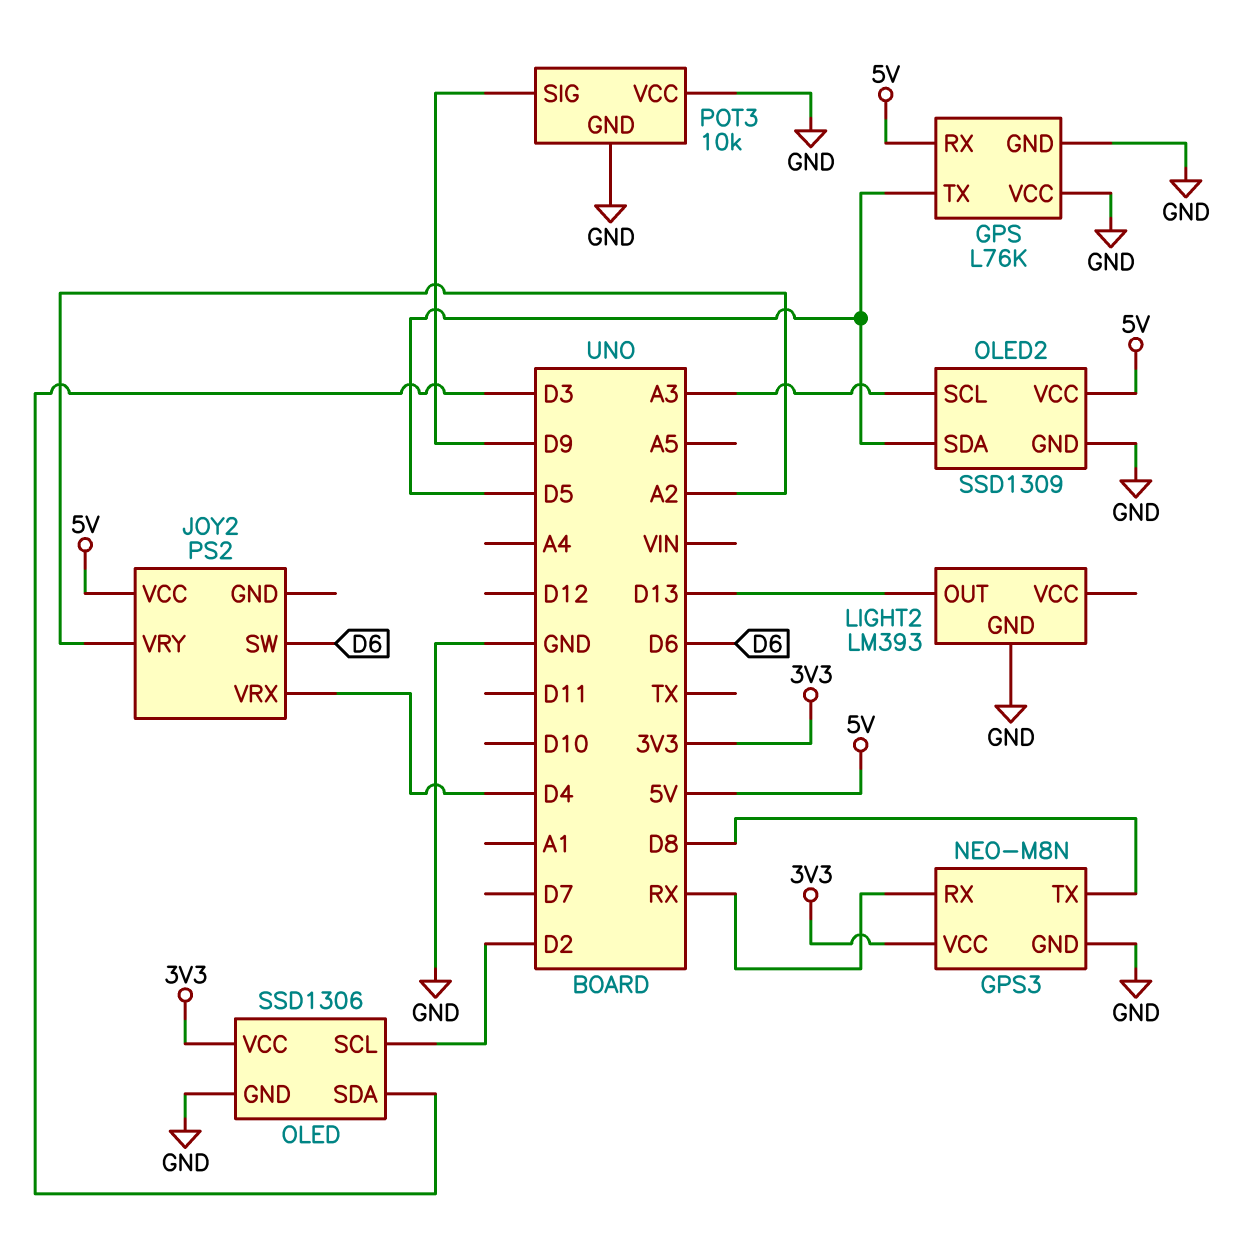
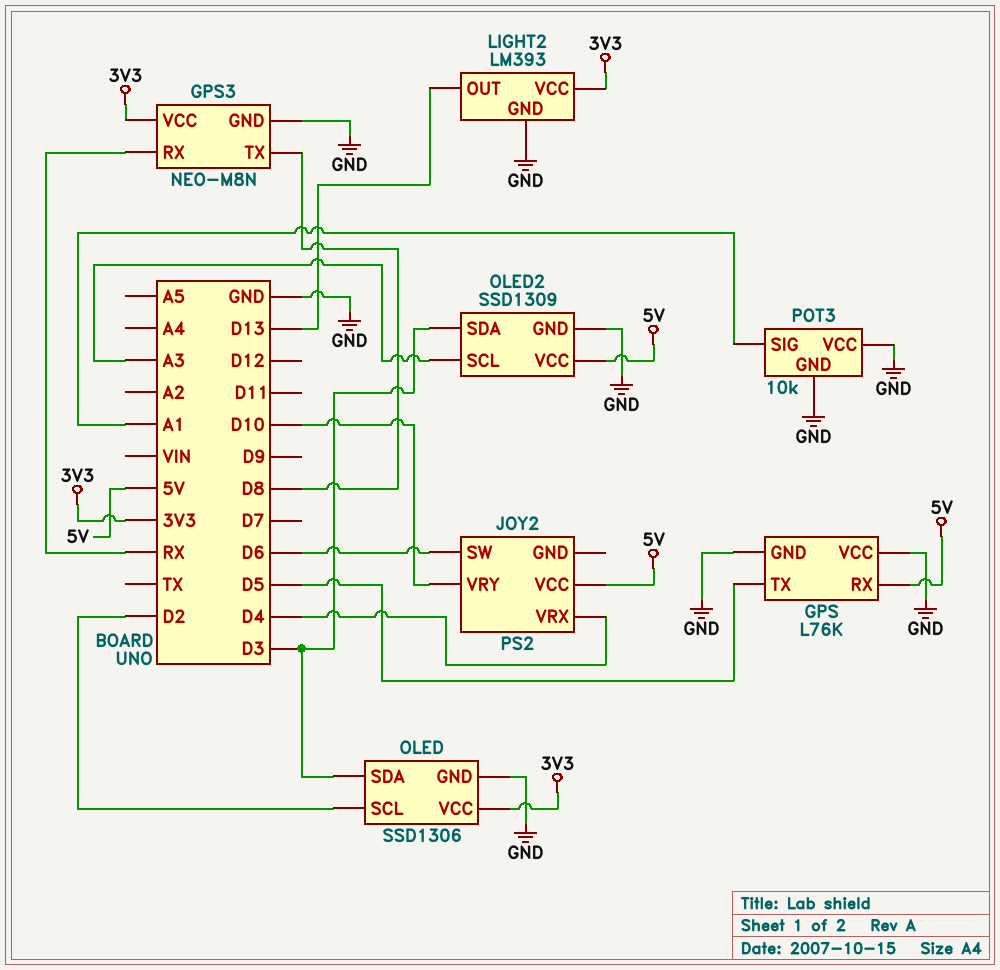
JOY2 pin VRY: A2 -> D10
LIGHT2 pin VCC: none -> 3V3
OLED2 pin SDA: D5 -> D3
POT3 pin SIG: D9 -> A1

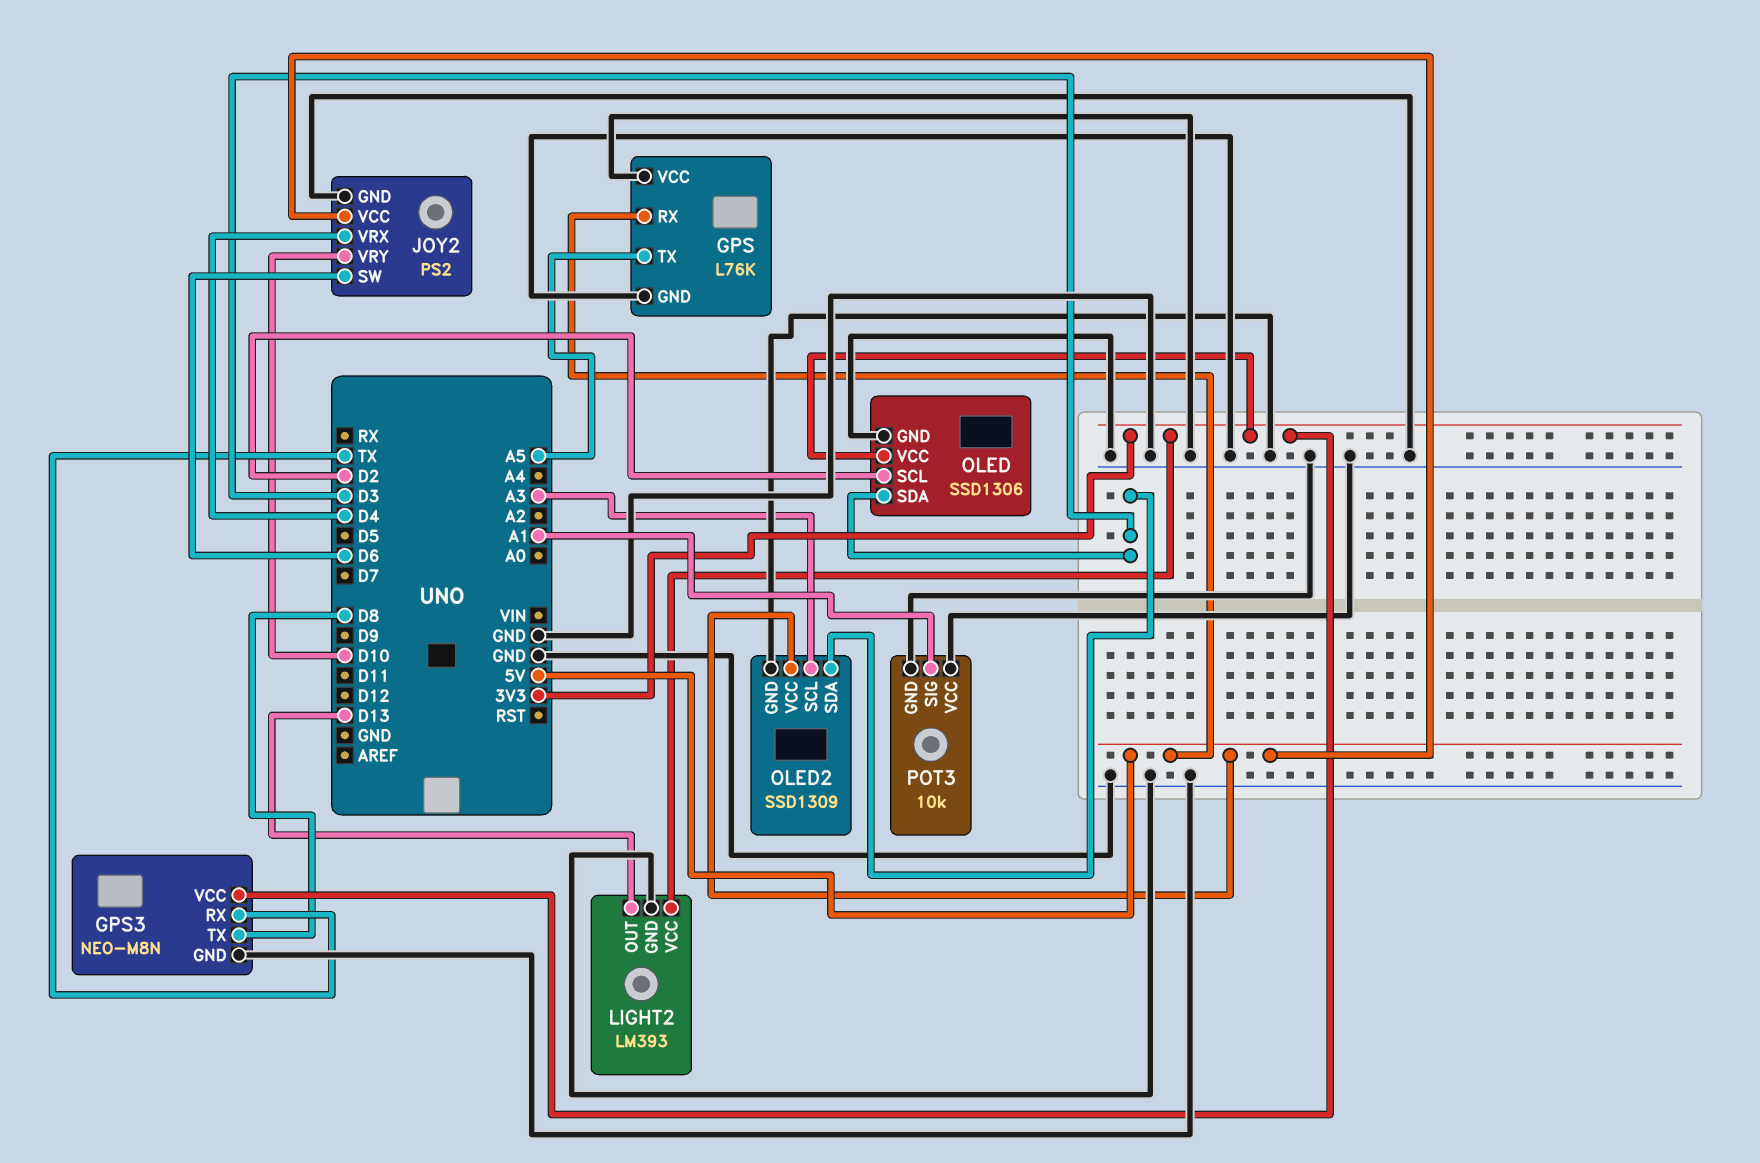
GPS pin TX: D5 -> A5
GPS3 pin RX: RX -> TX
JOY2 pin GND: none -> GND

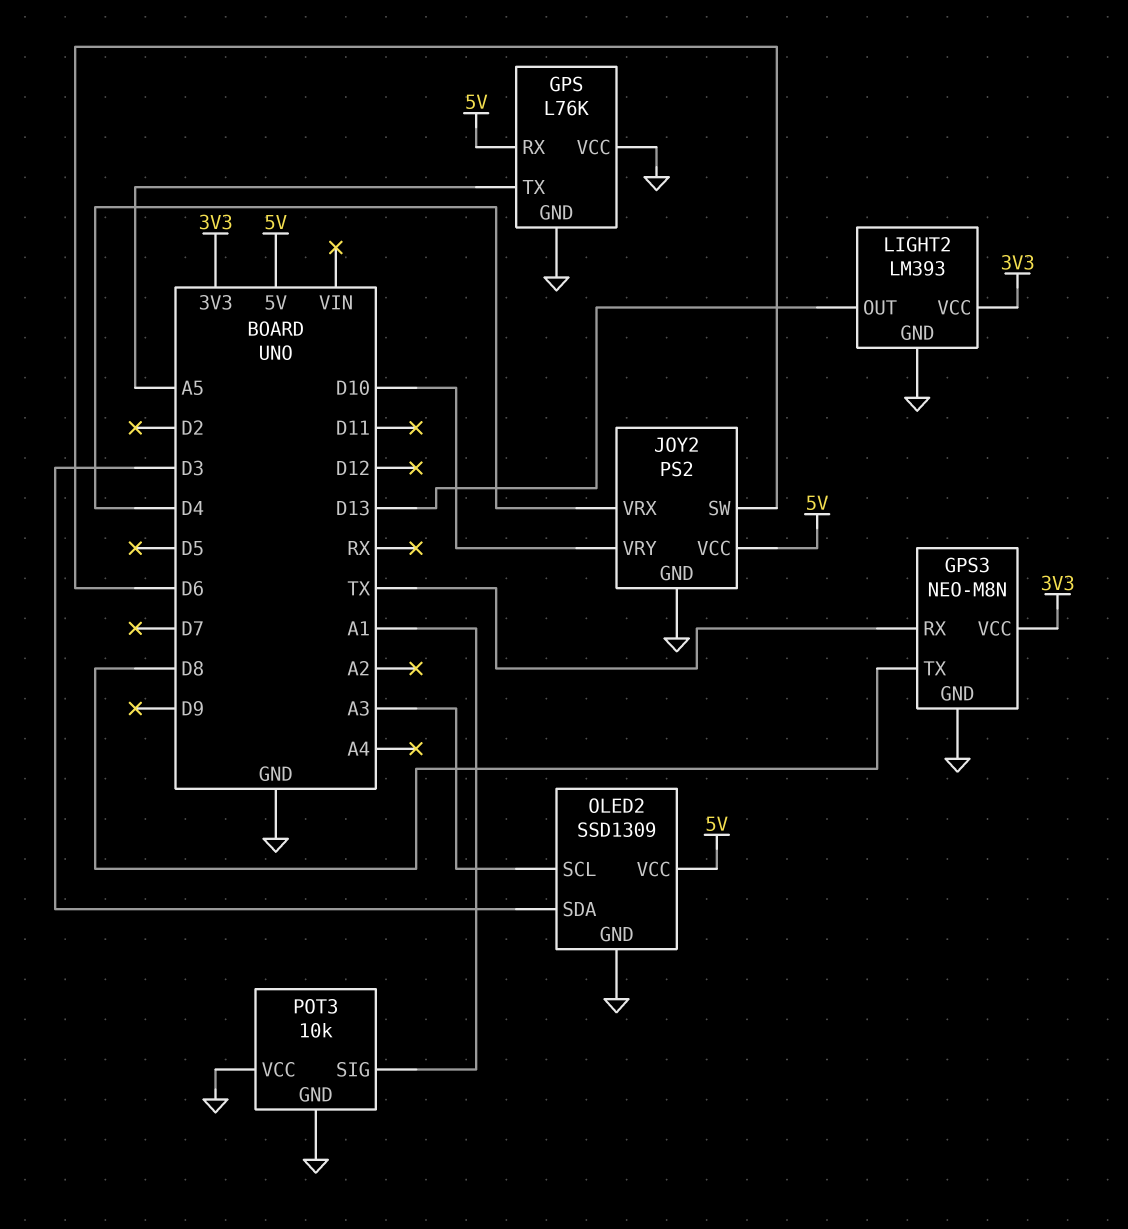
OLED: SSD1306 -> none
OLED pin GND: GND -> none
OLED pin SCL: D2 -> none
OLED pin SDA: D3 -> none
OLED pin VCC: 3V3 -> none

